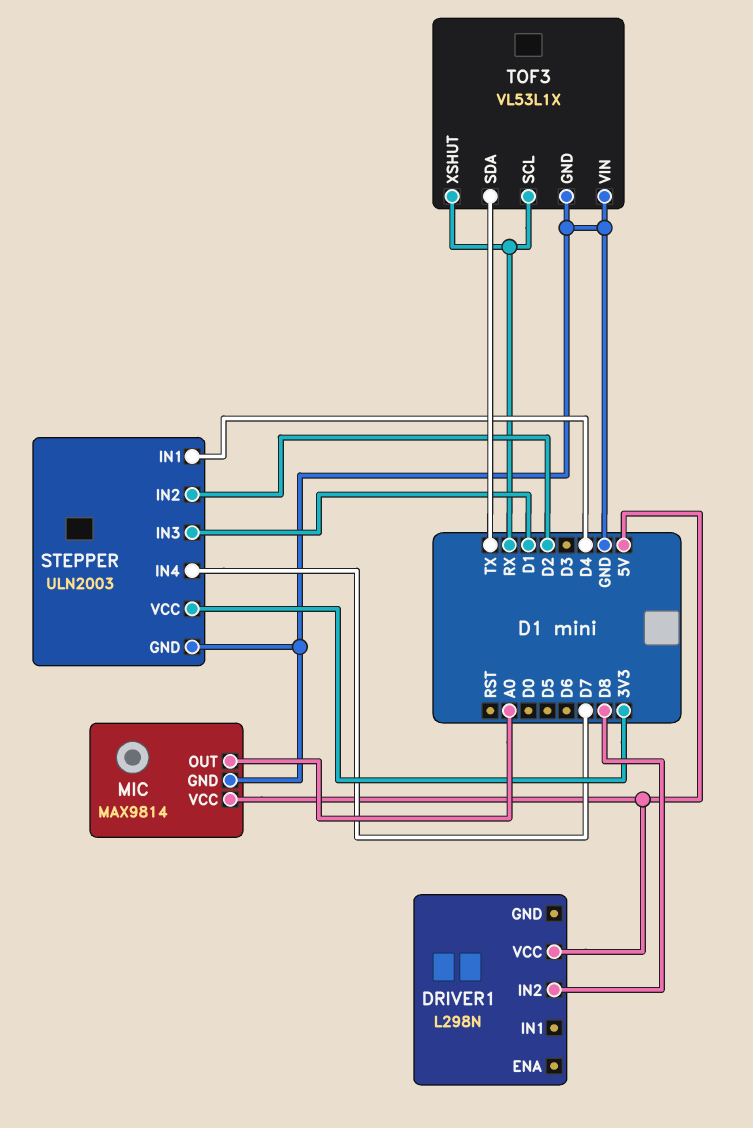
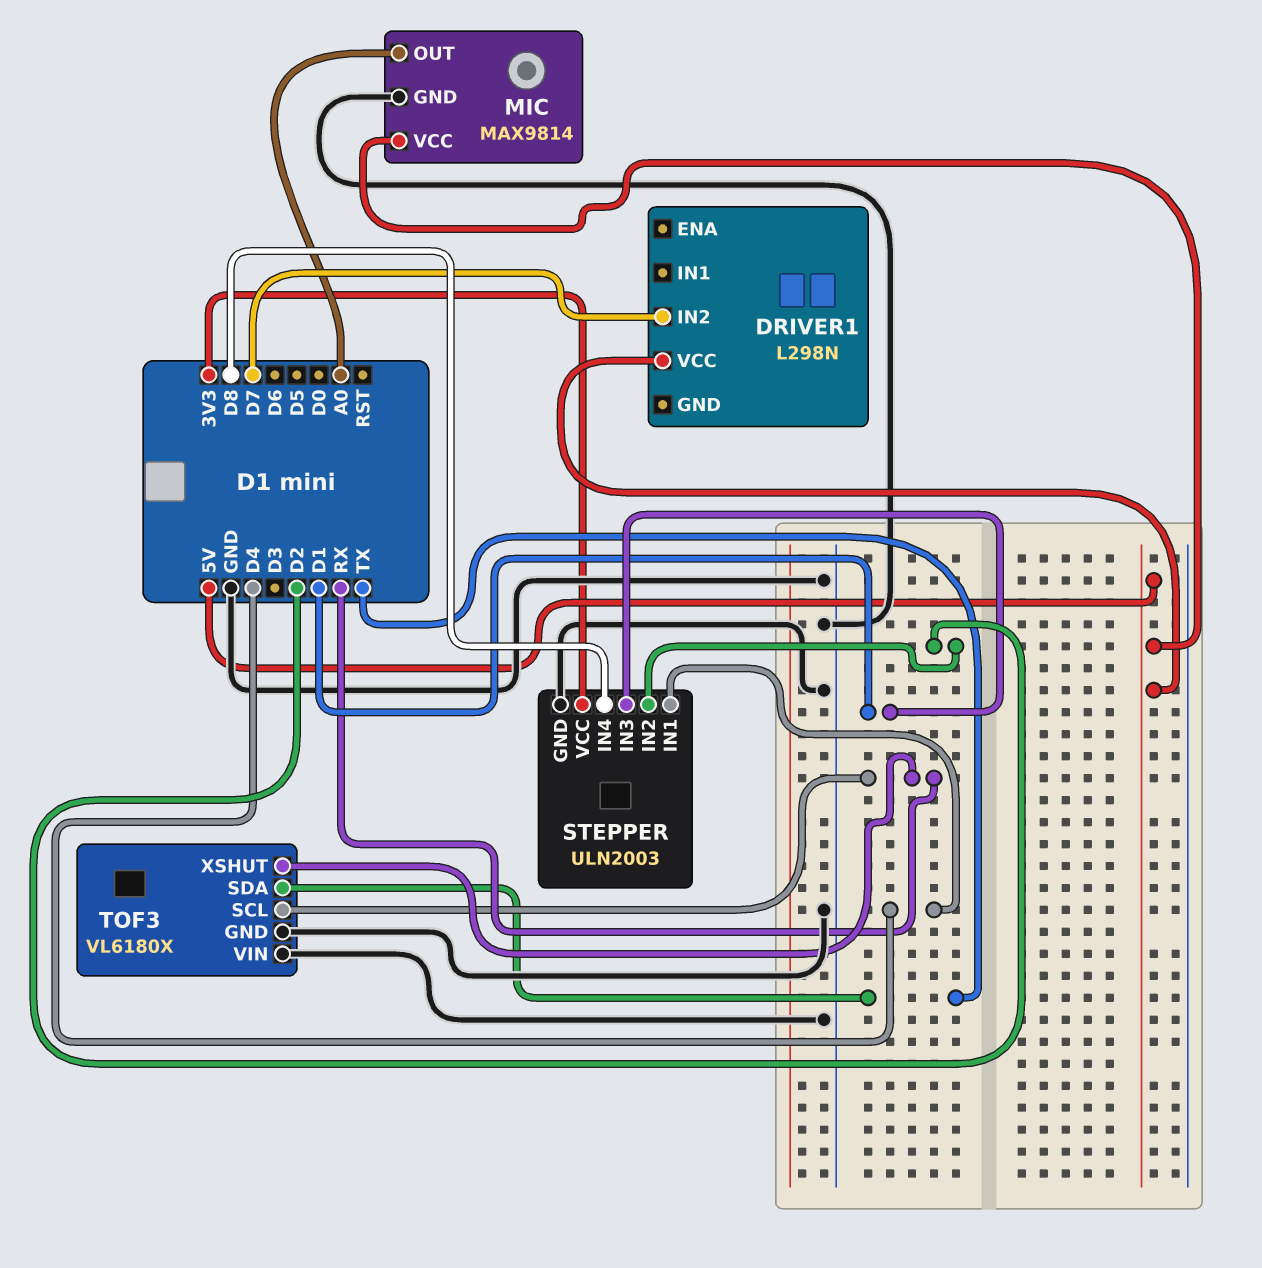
DRIVER1 pin IN2: D8 -> D7
STEPPER pin IN4: D7 -> D8
TOF3: VL53L1X -> VL6180X

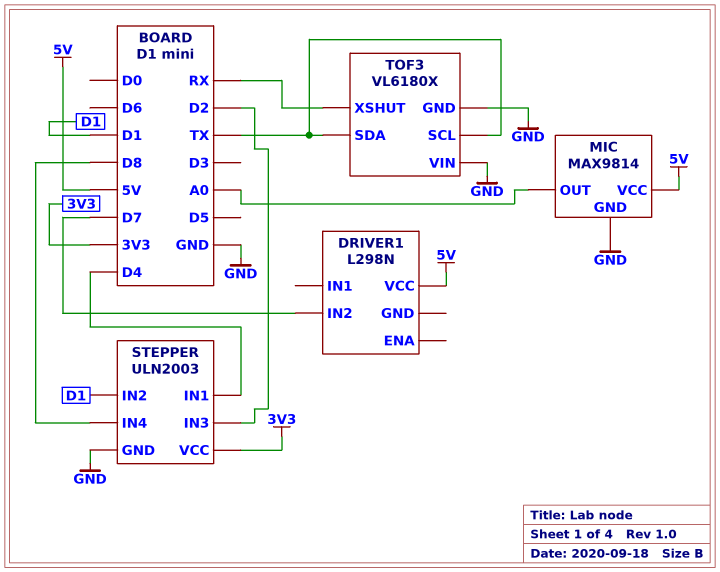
STEPPER pin IN2: D2 -> D1
STEPPER pin IN3: D1 -> D2
TOF3 pin SCL: RX -> TX

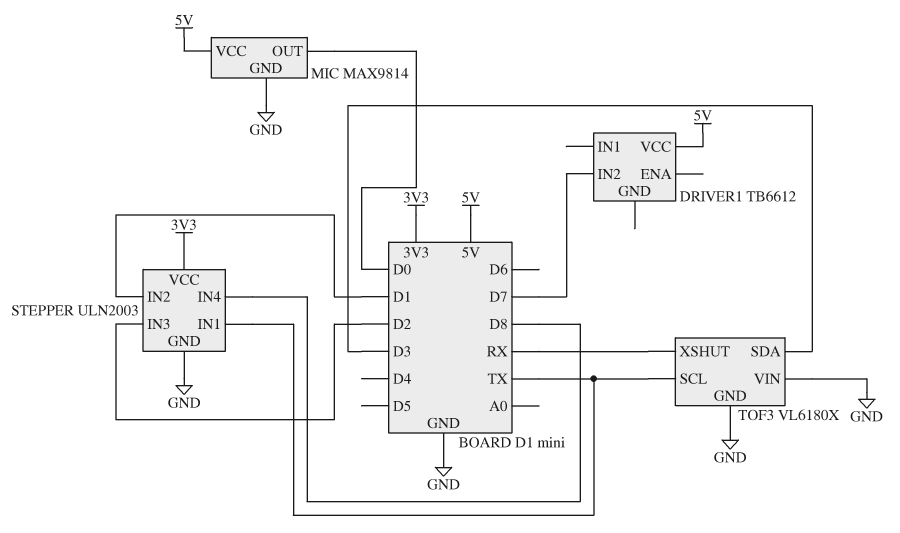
DRIVER1: L298N -> TB6612
MIC pin OUT: A0 -> D0
STEPPER pin IN1: D4 -> TX
TOF3 pin SDA: TX -> D3

